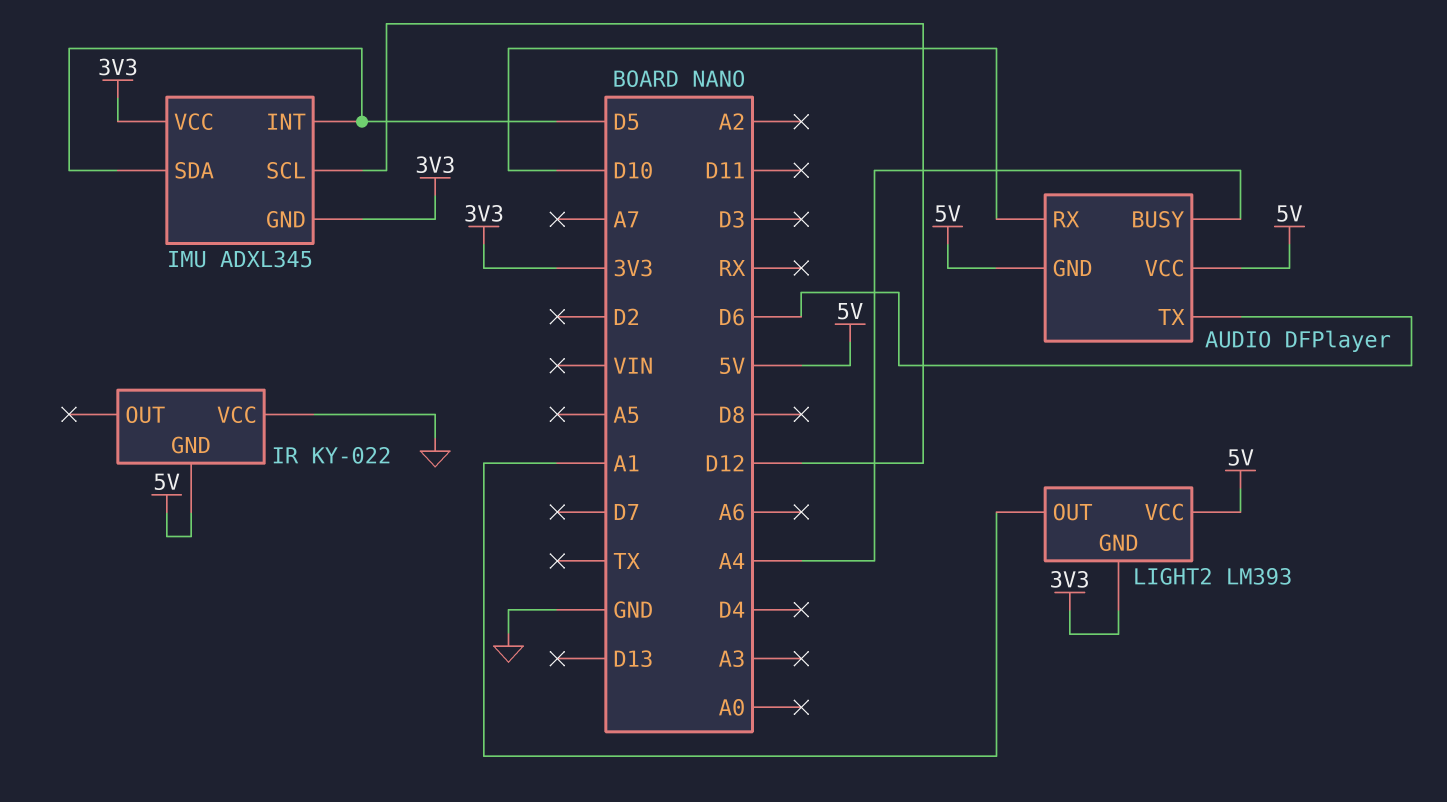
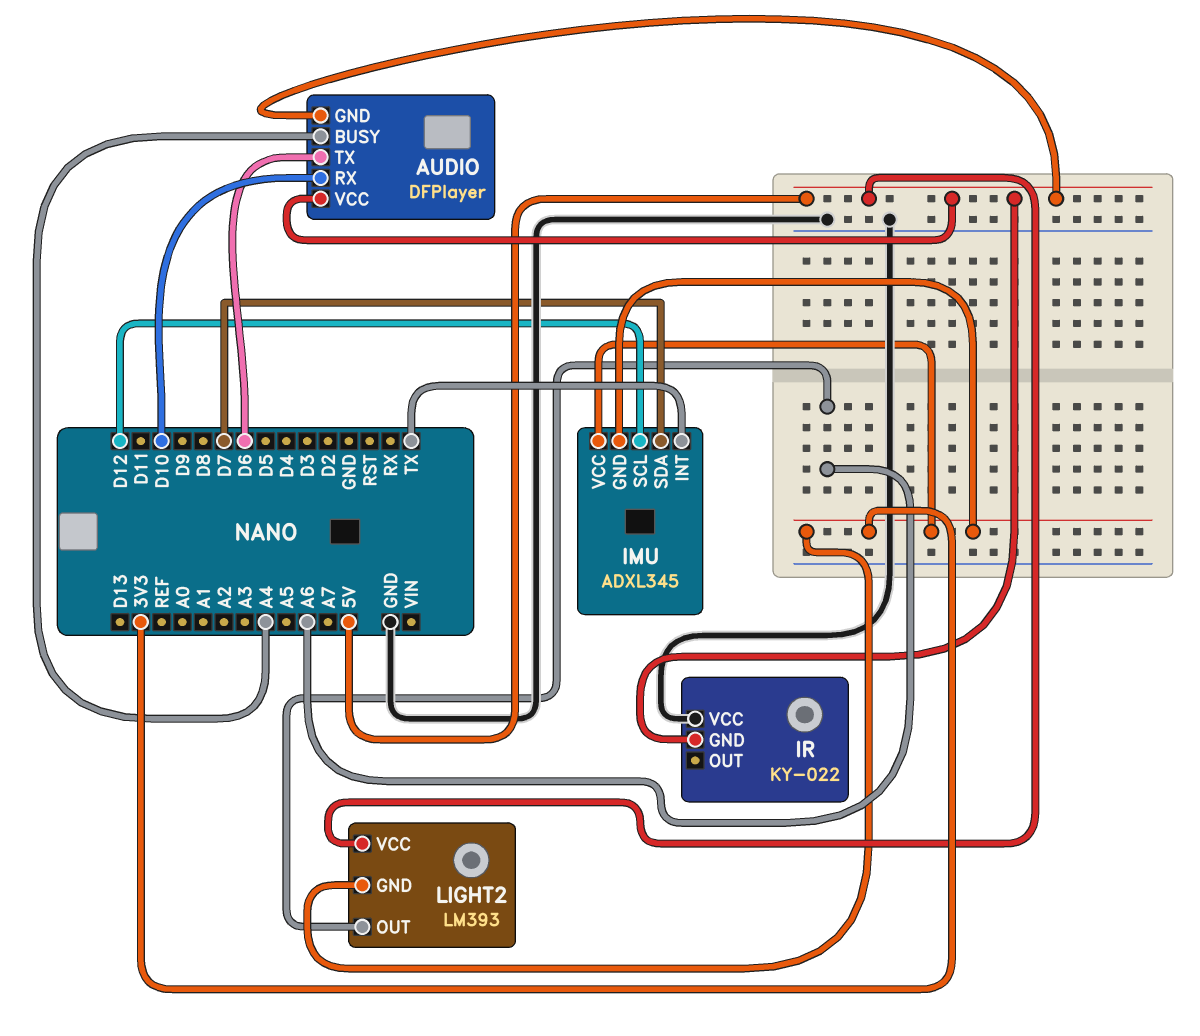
IMU pin INT: D5 -> TX
IMU pin SDA: D5 -> D7
LIGHT2 pin OUT: A1 -> A6

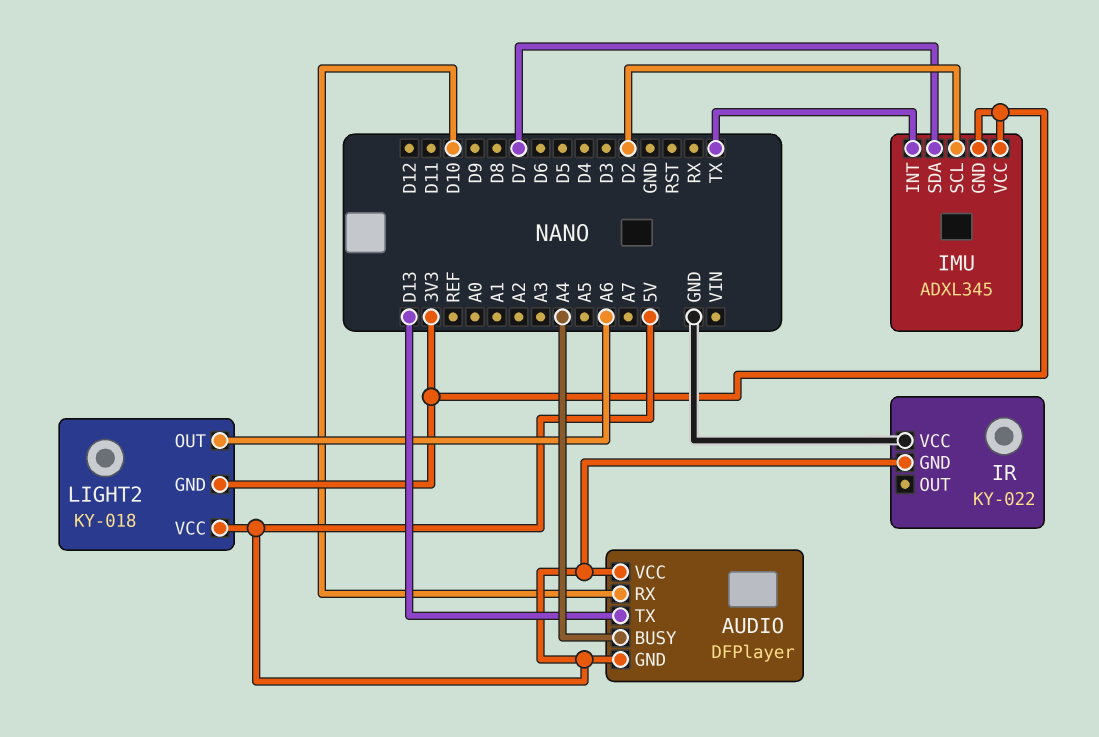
AUDIO pin TX: D6 -> D13
IMU pin SCL: D12 -> D2
LIGHT2: LM393 -> KY-018

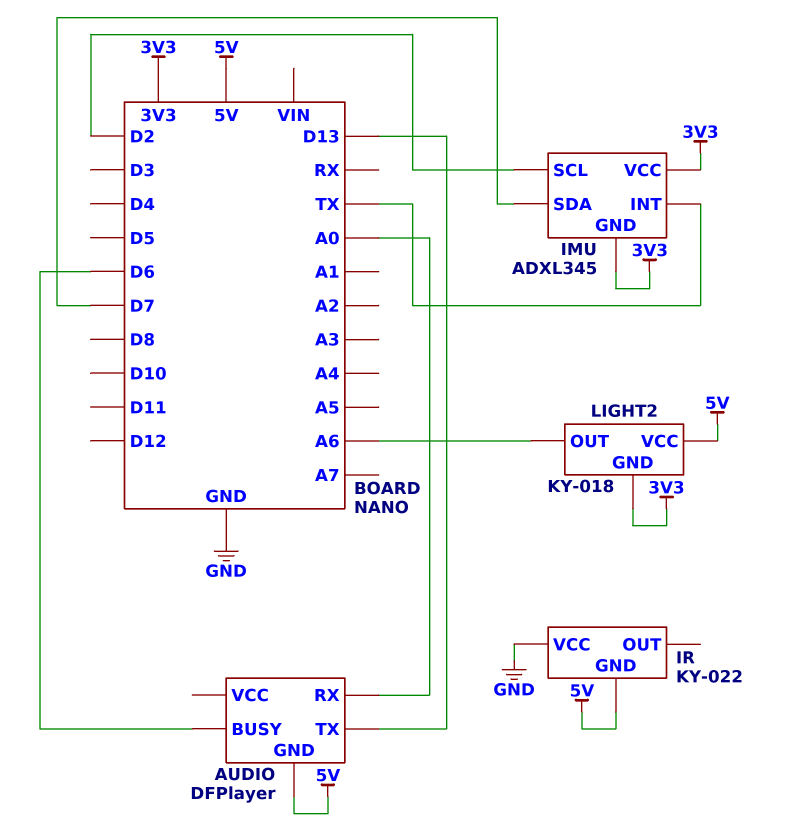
AUDIO pin BUSY: A4 -> D6
AUDIO pin RX: D10 -> A0
AUDIO pin VCC: 5V -> none

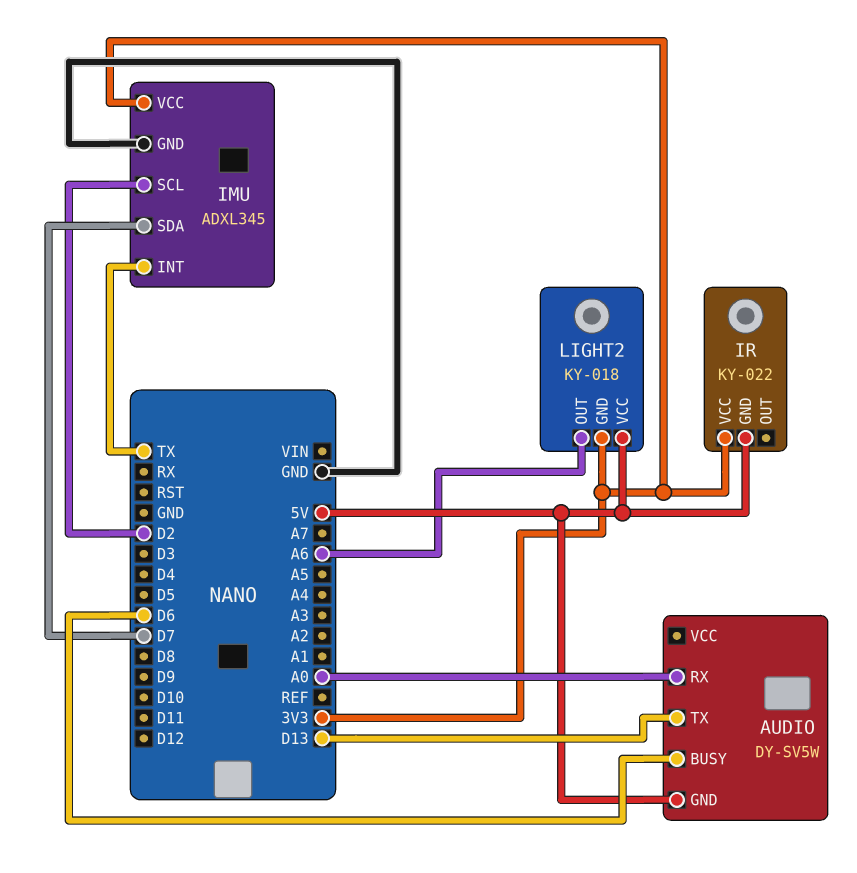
AUDIO: DFPlayer -> DY-SV5W
IMU pin GND: 3V3 -> GND
IR pin VCC: GND -> 3V3

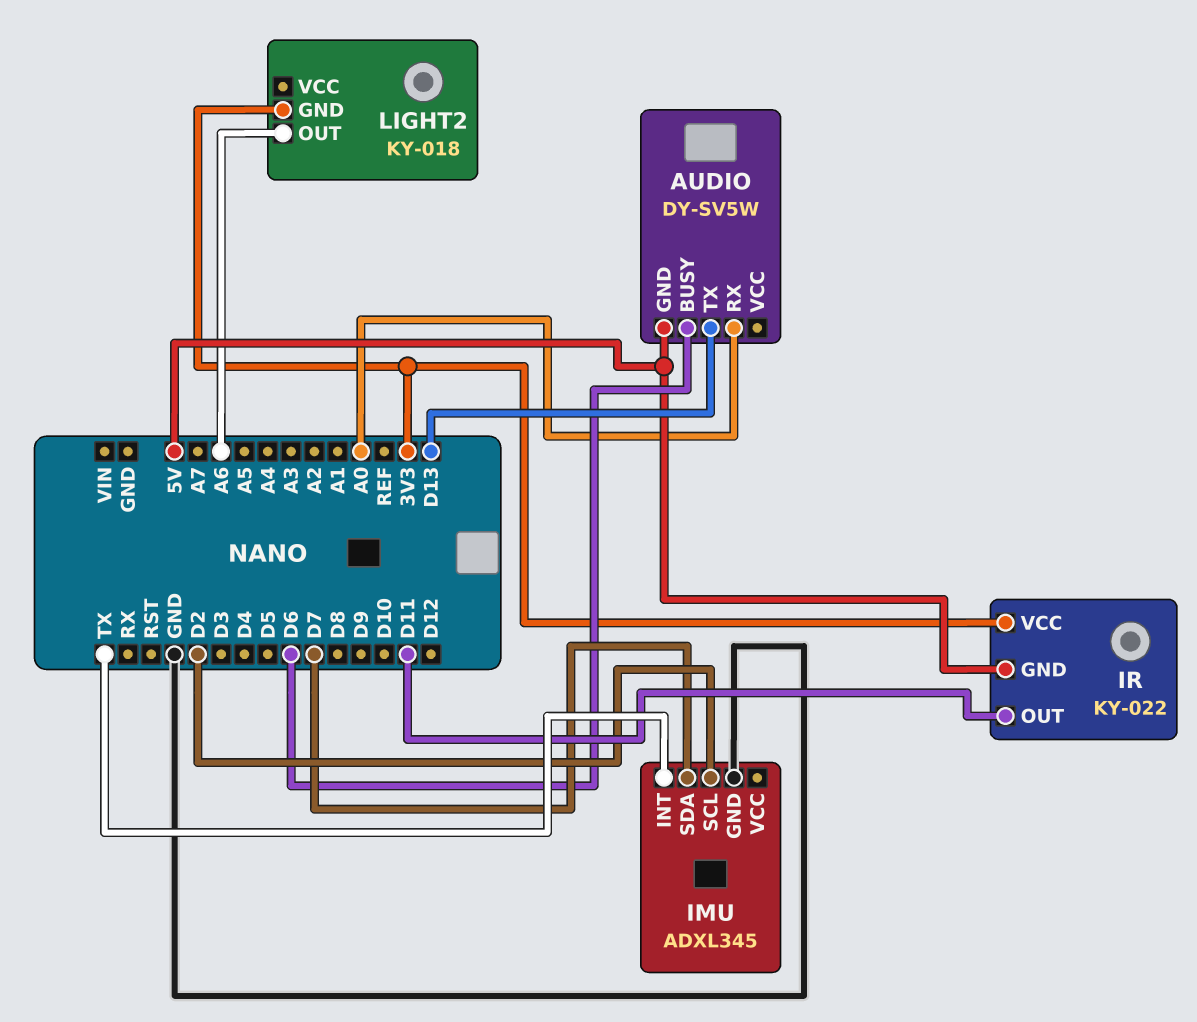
IMU pin VCC: 3V3 -> none
IR pin OUT: none -> D11
LIGHT2 pin VCC: 5V -> none

